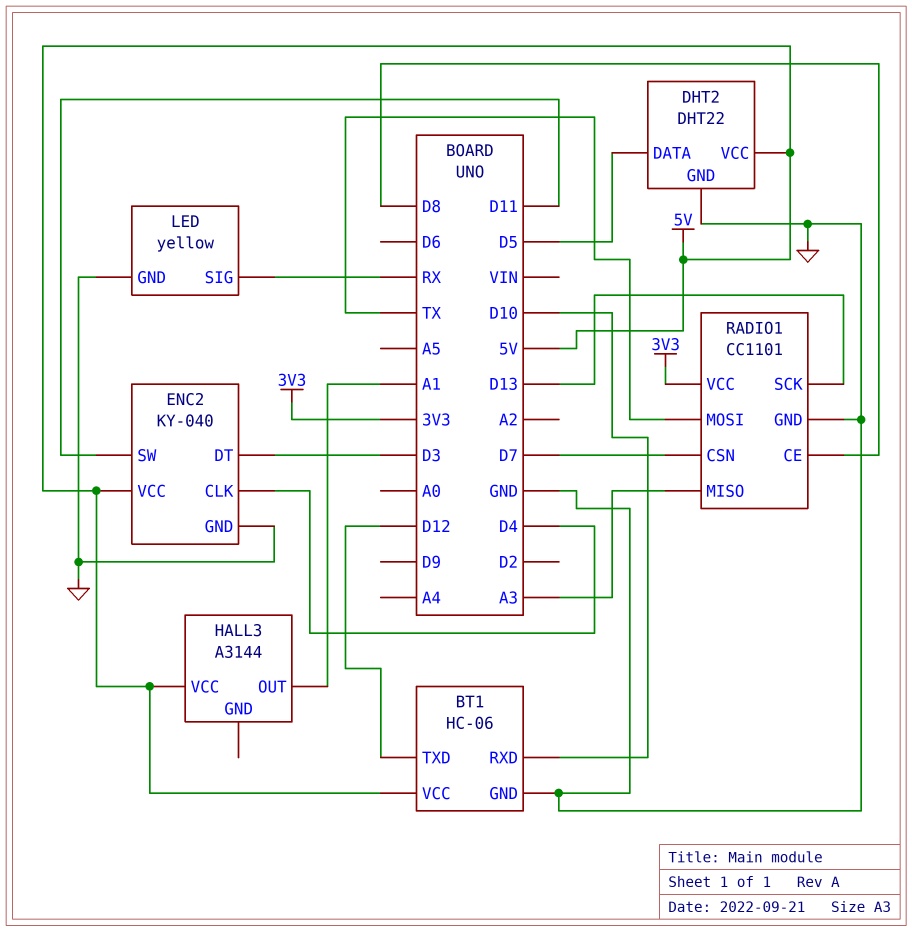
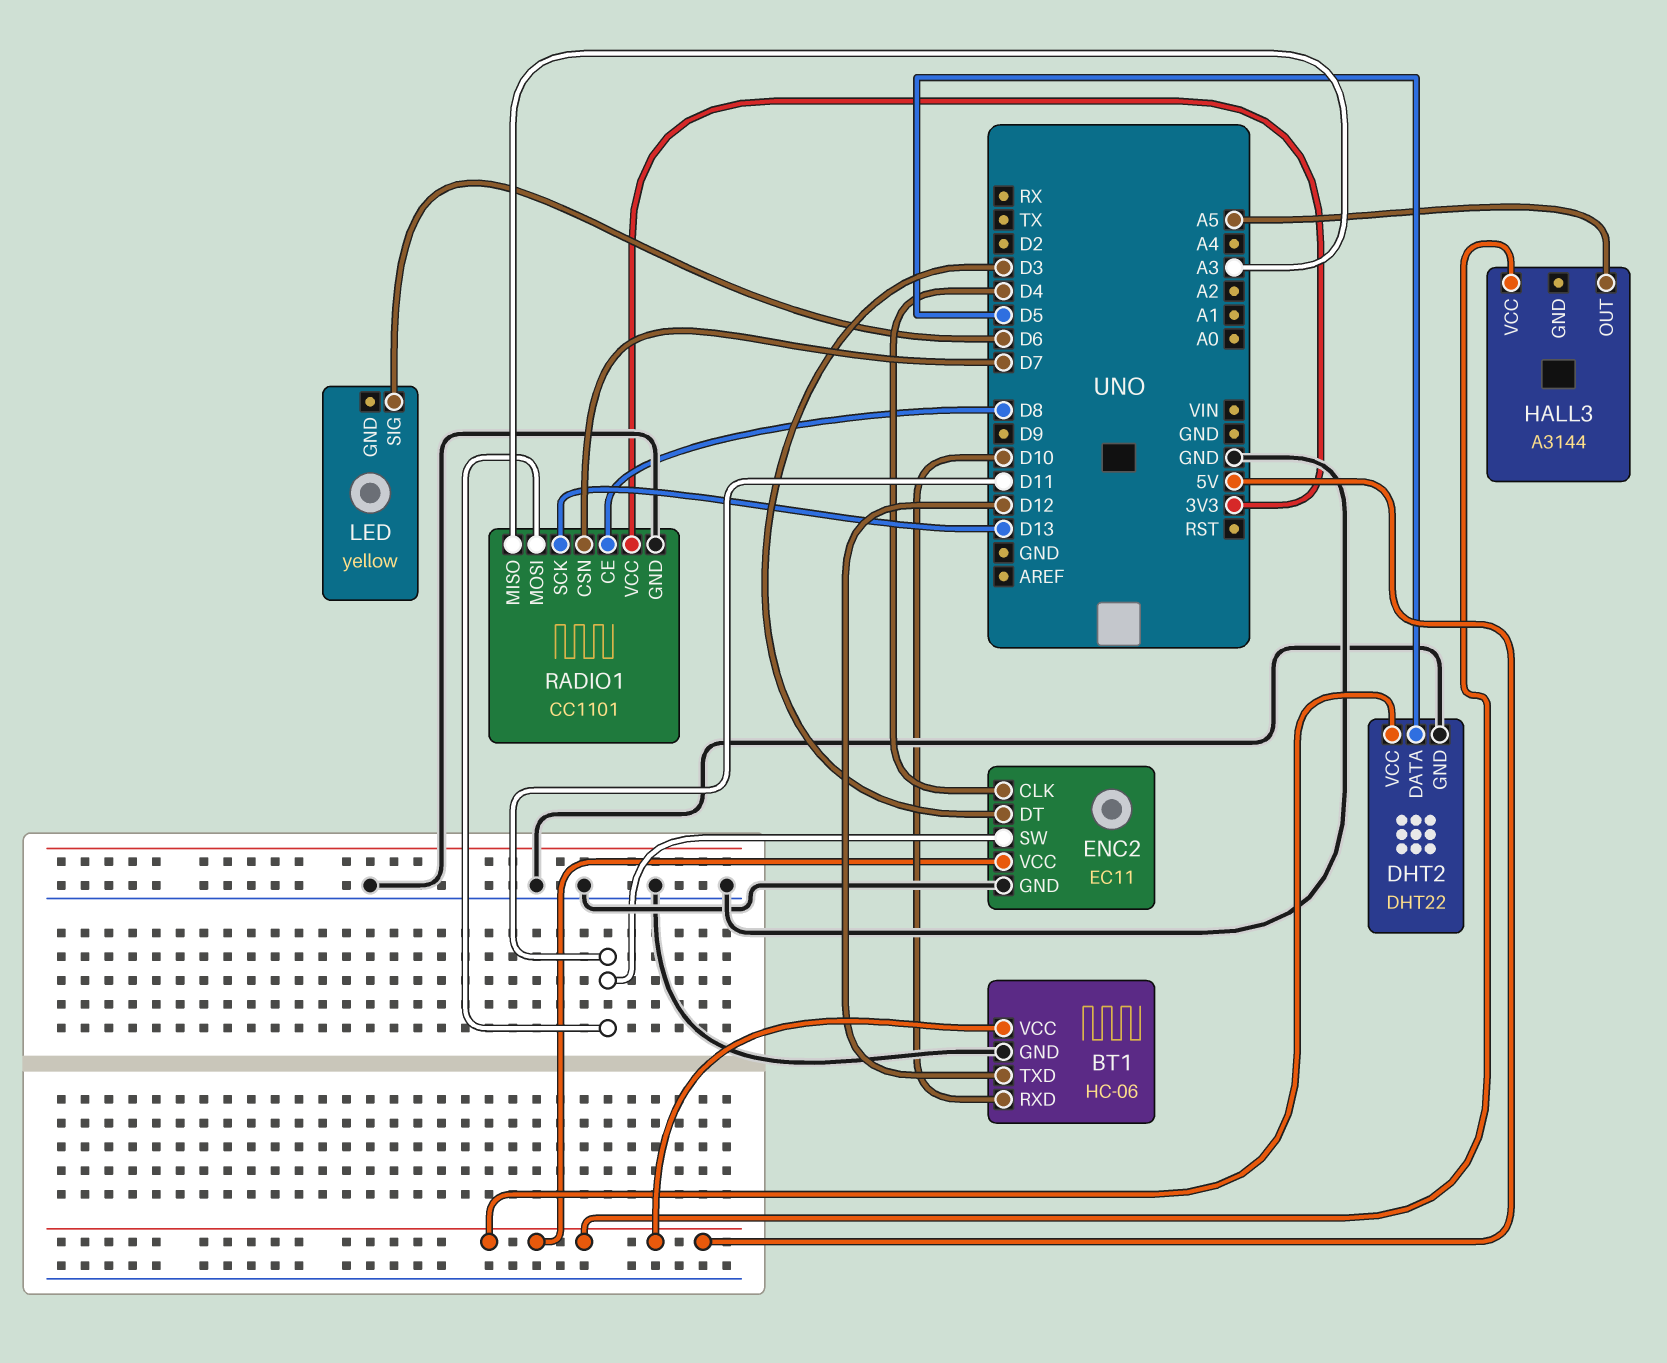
ENC2: KY-040 -> EC11
HALL3 pin OUT: A1 -> A5
LED pin GND: GND -> none
LED pin SIG: RX -> D6
RADIO1 pin MOSI: TX -> D11

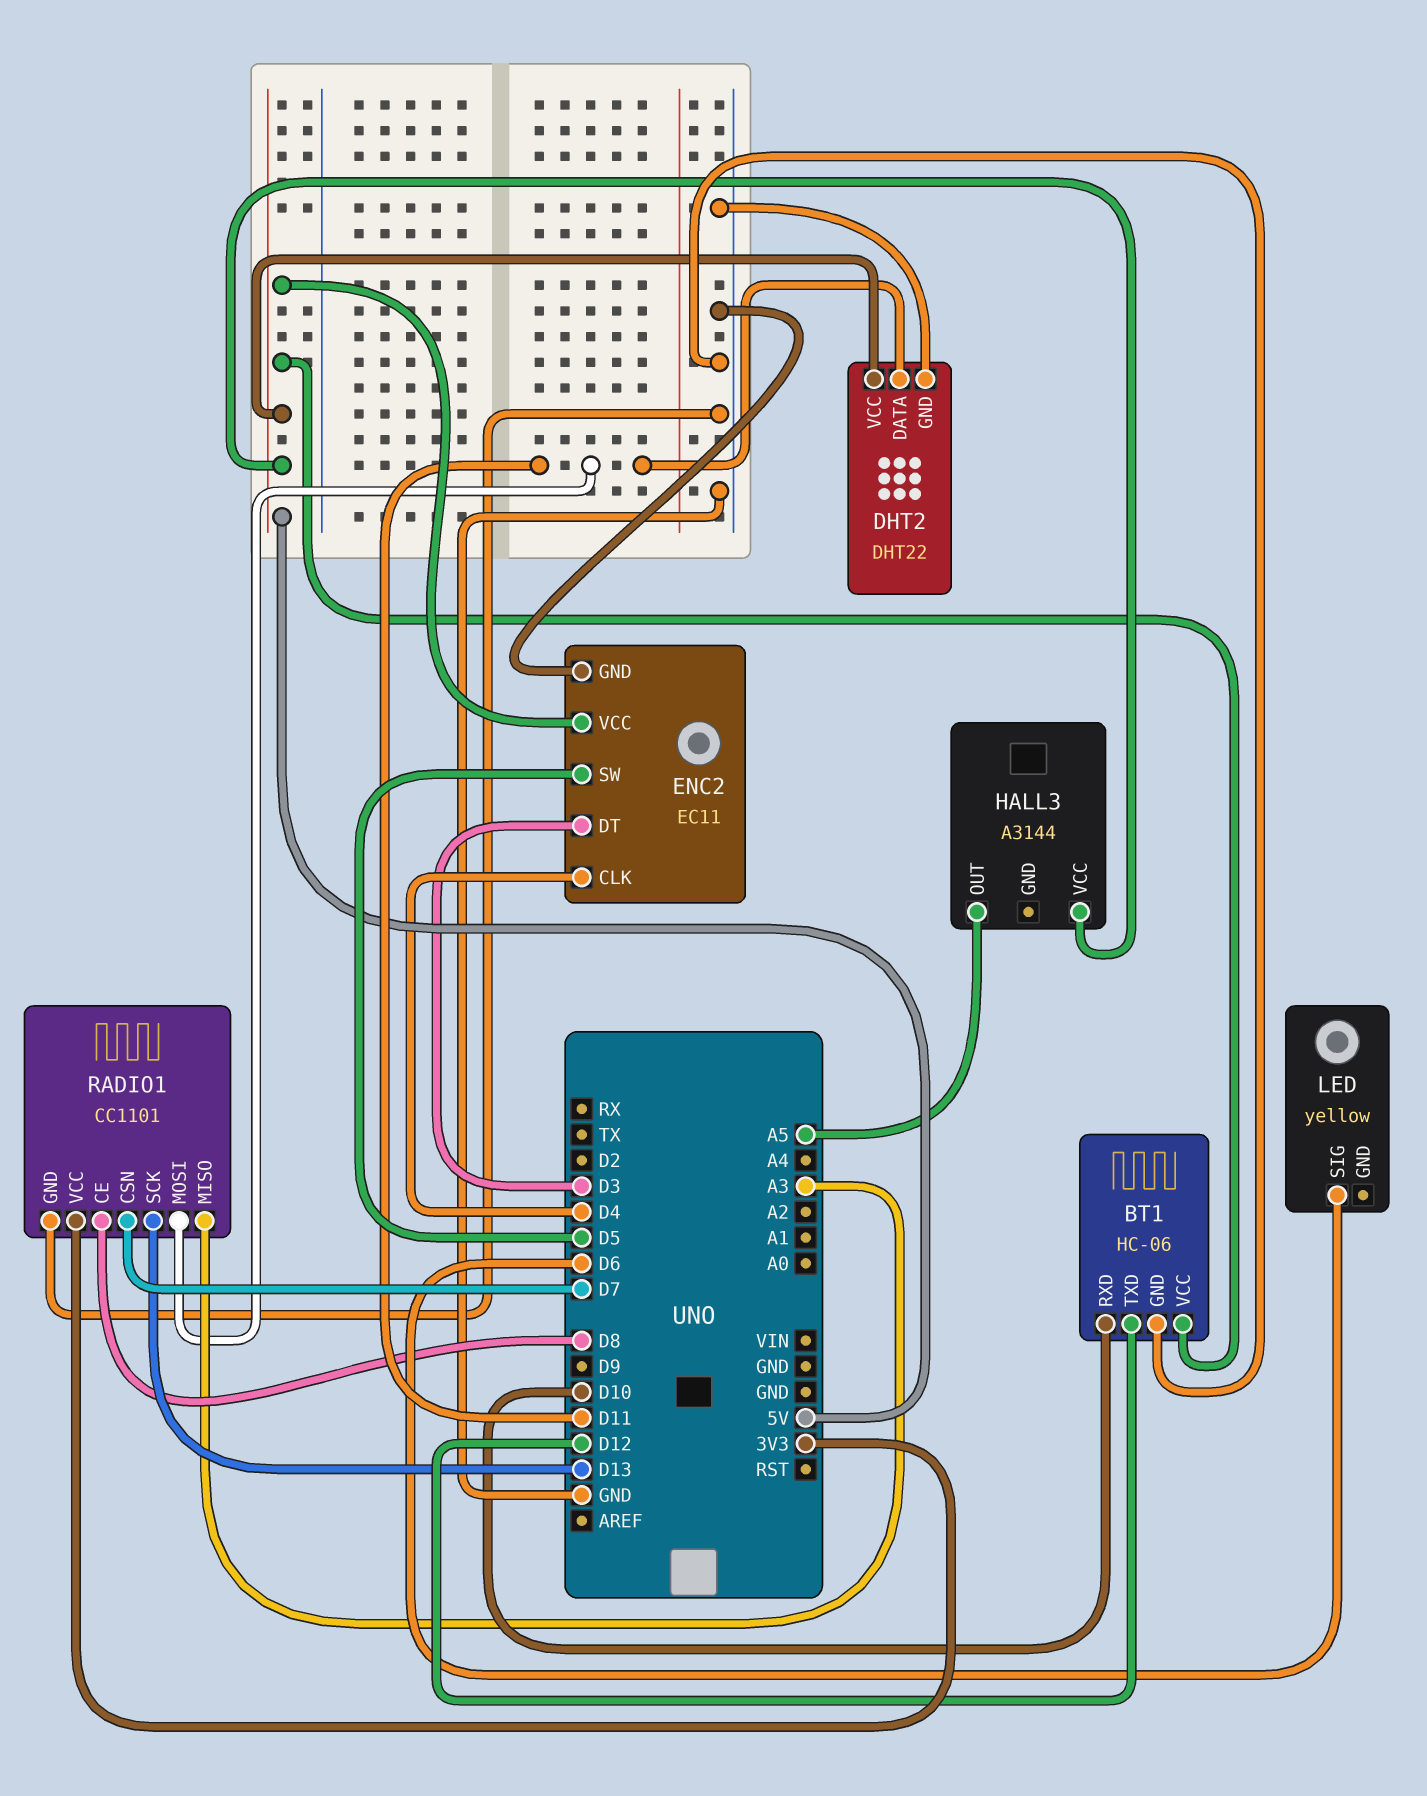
DHT2 pin DATA: D5 -> D11
ENC2 pin SW: D11 -> D5

